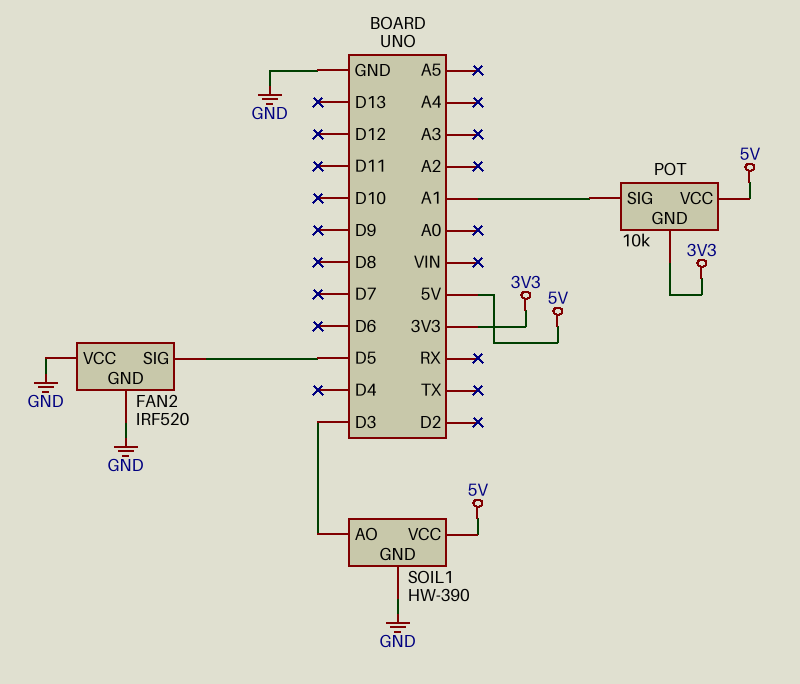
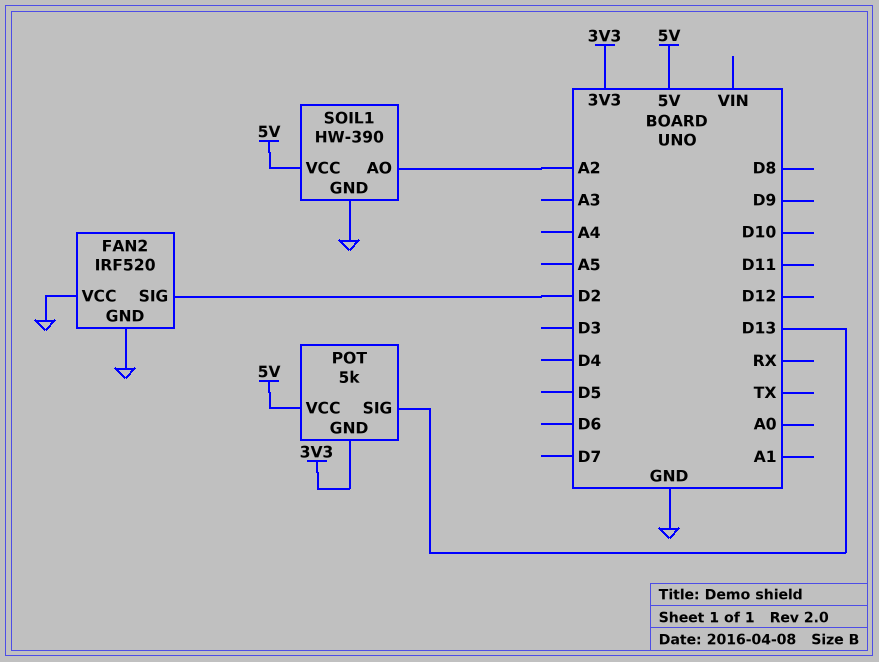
FAN2 pin SIG: D5 -> D2
POT: 10k -> 5k
POT pin SIG: A1 -> D13
SOIL1 pin AO: D3 -> A2

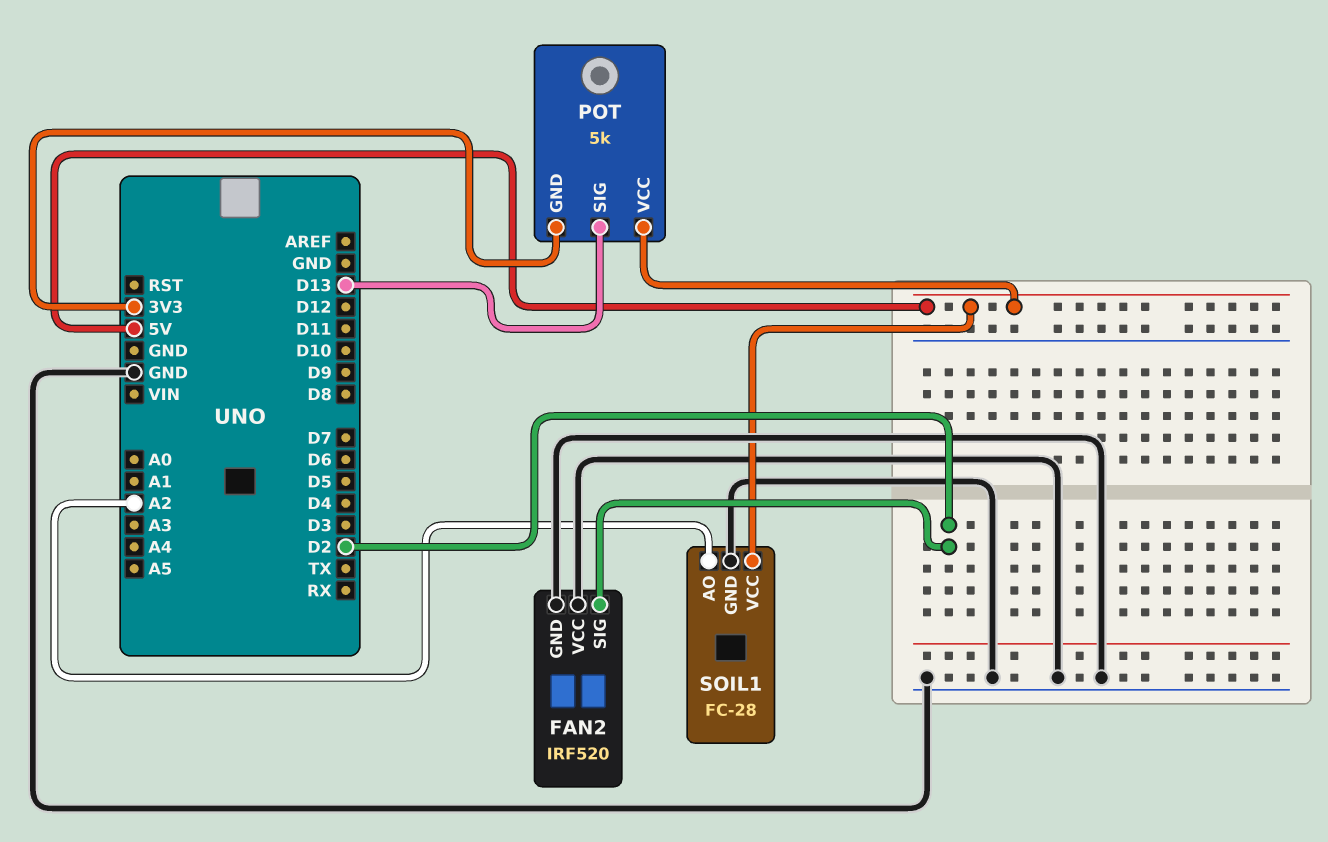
SOIL1: HW-390 -> FC-28

